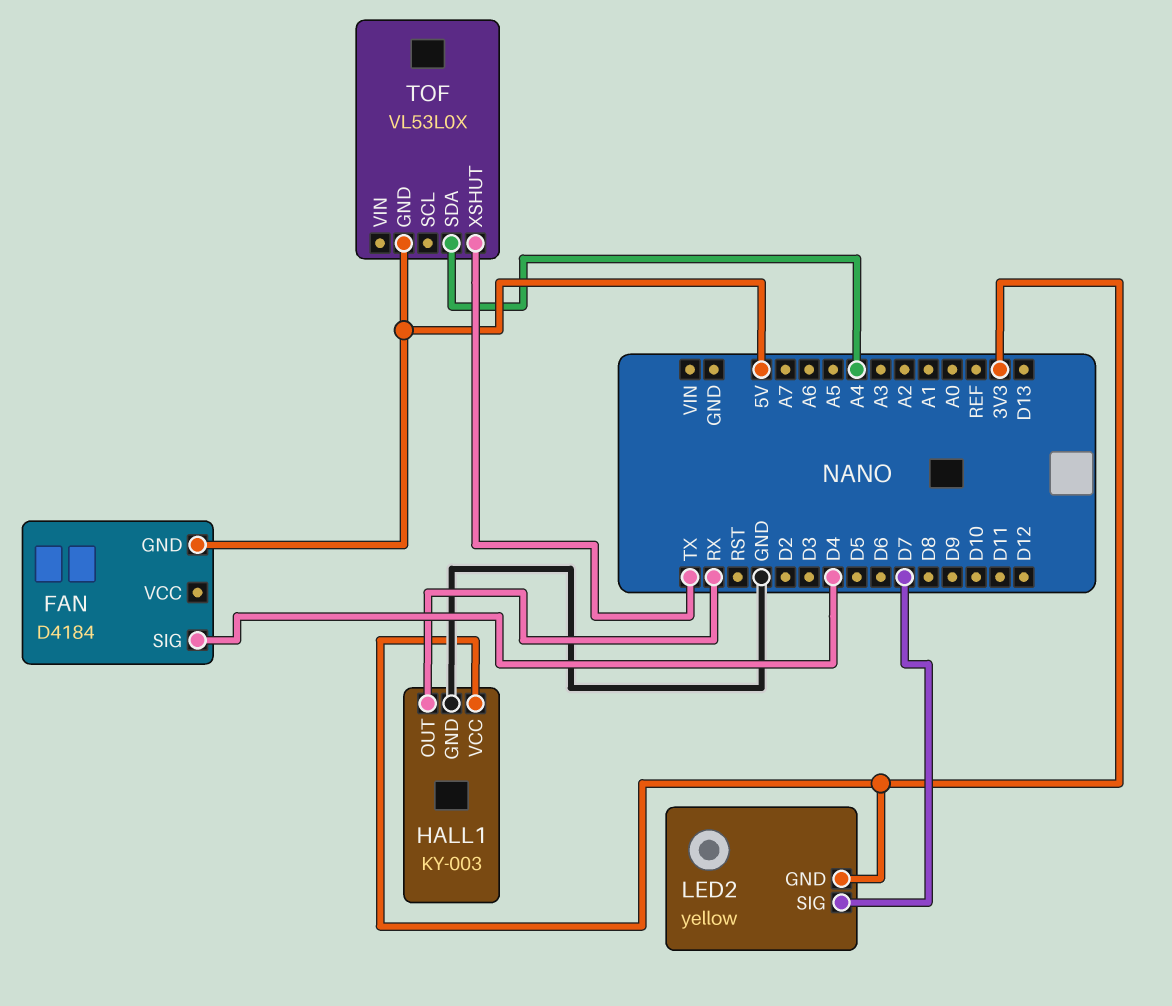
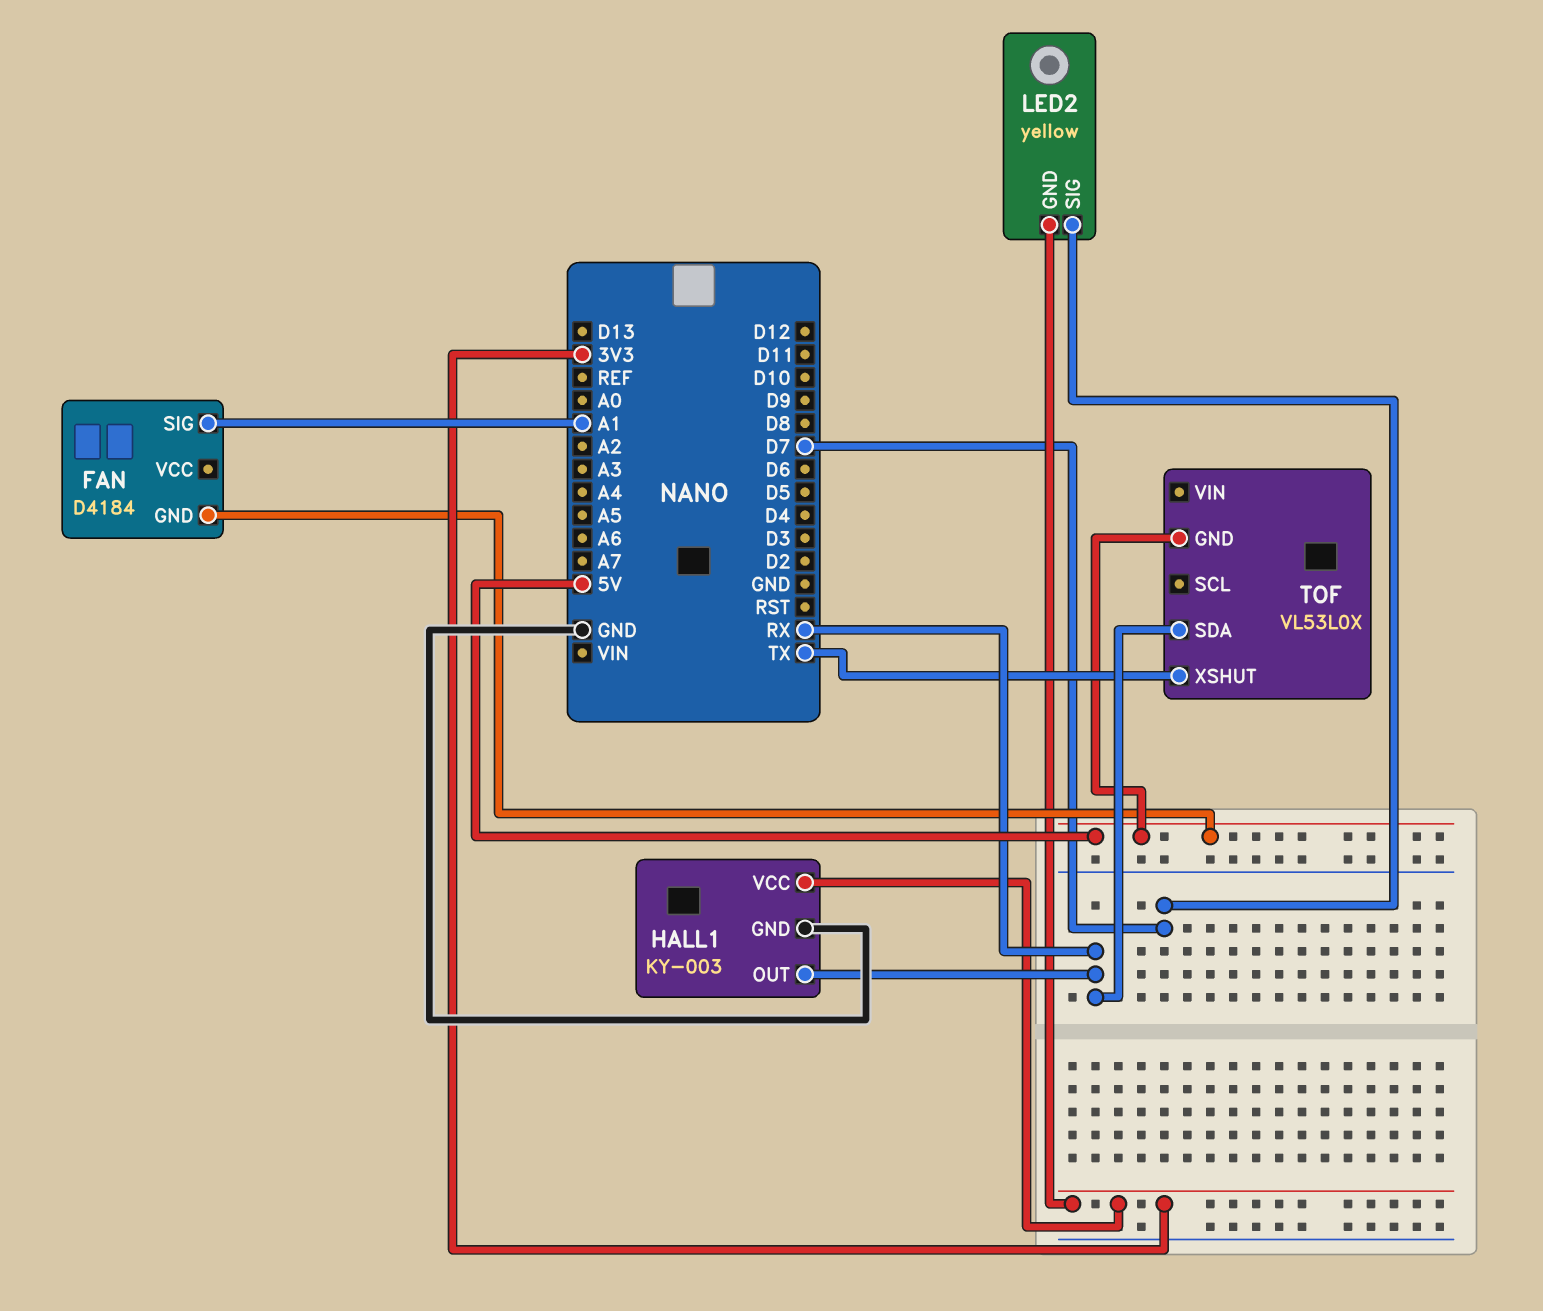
FAN pin SIG: D4 -> A1
TOF pin SDA: A4 -> RX

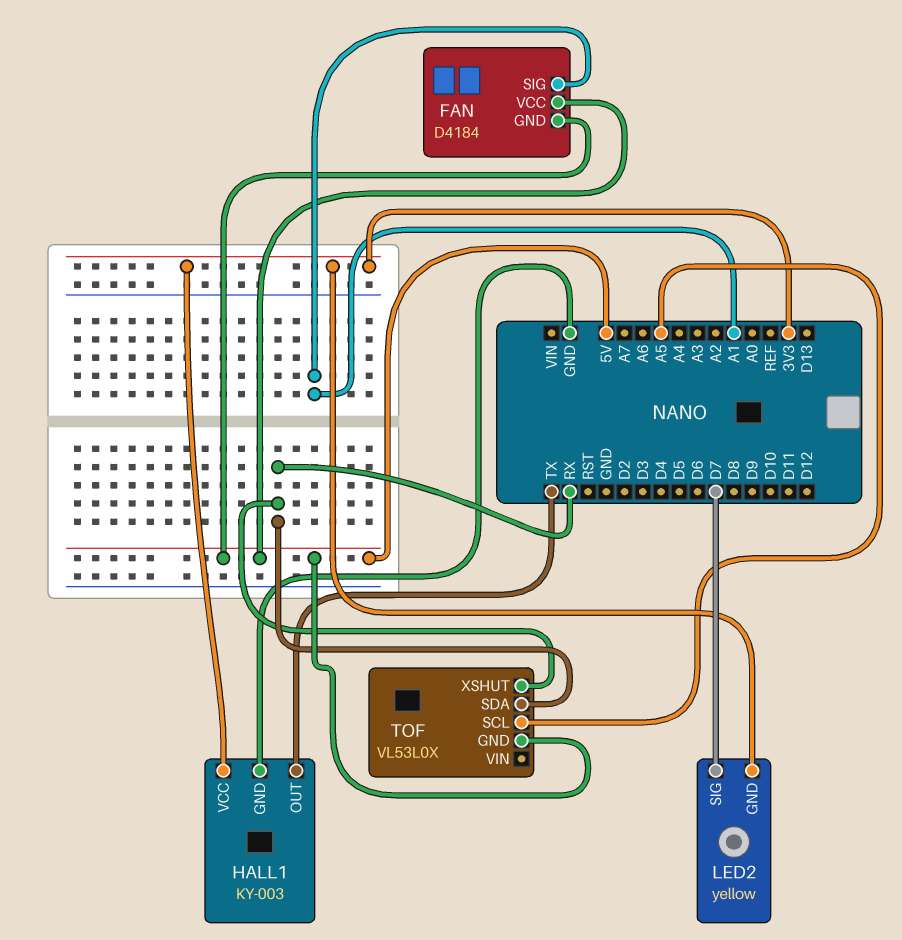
FAN pin VCC: none -> 5V
HALL1 pin OUT: RX -> TX
TOF pin SCL: none -> A5
TOF pin XSHUT: TX -> RX

